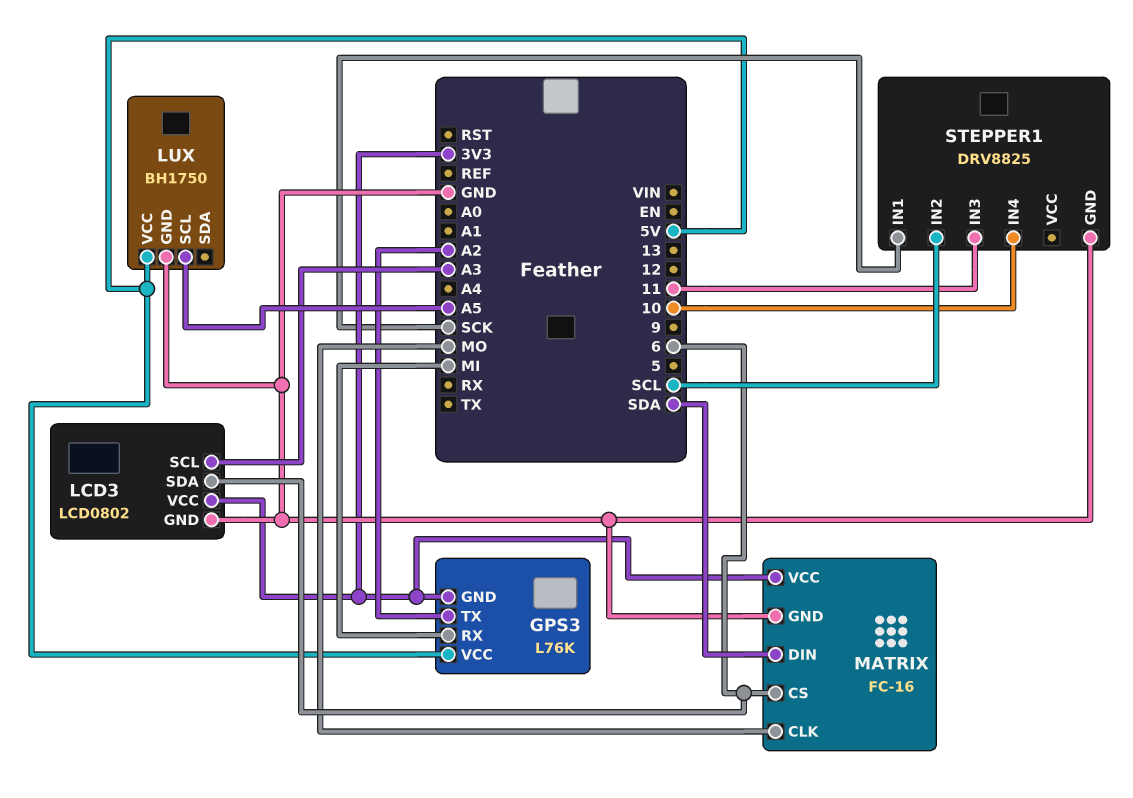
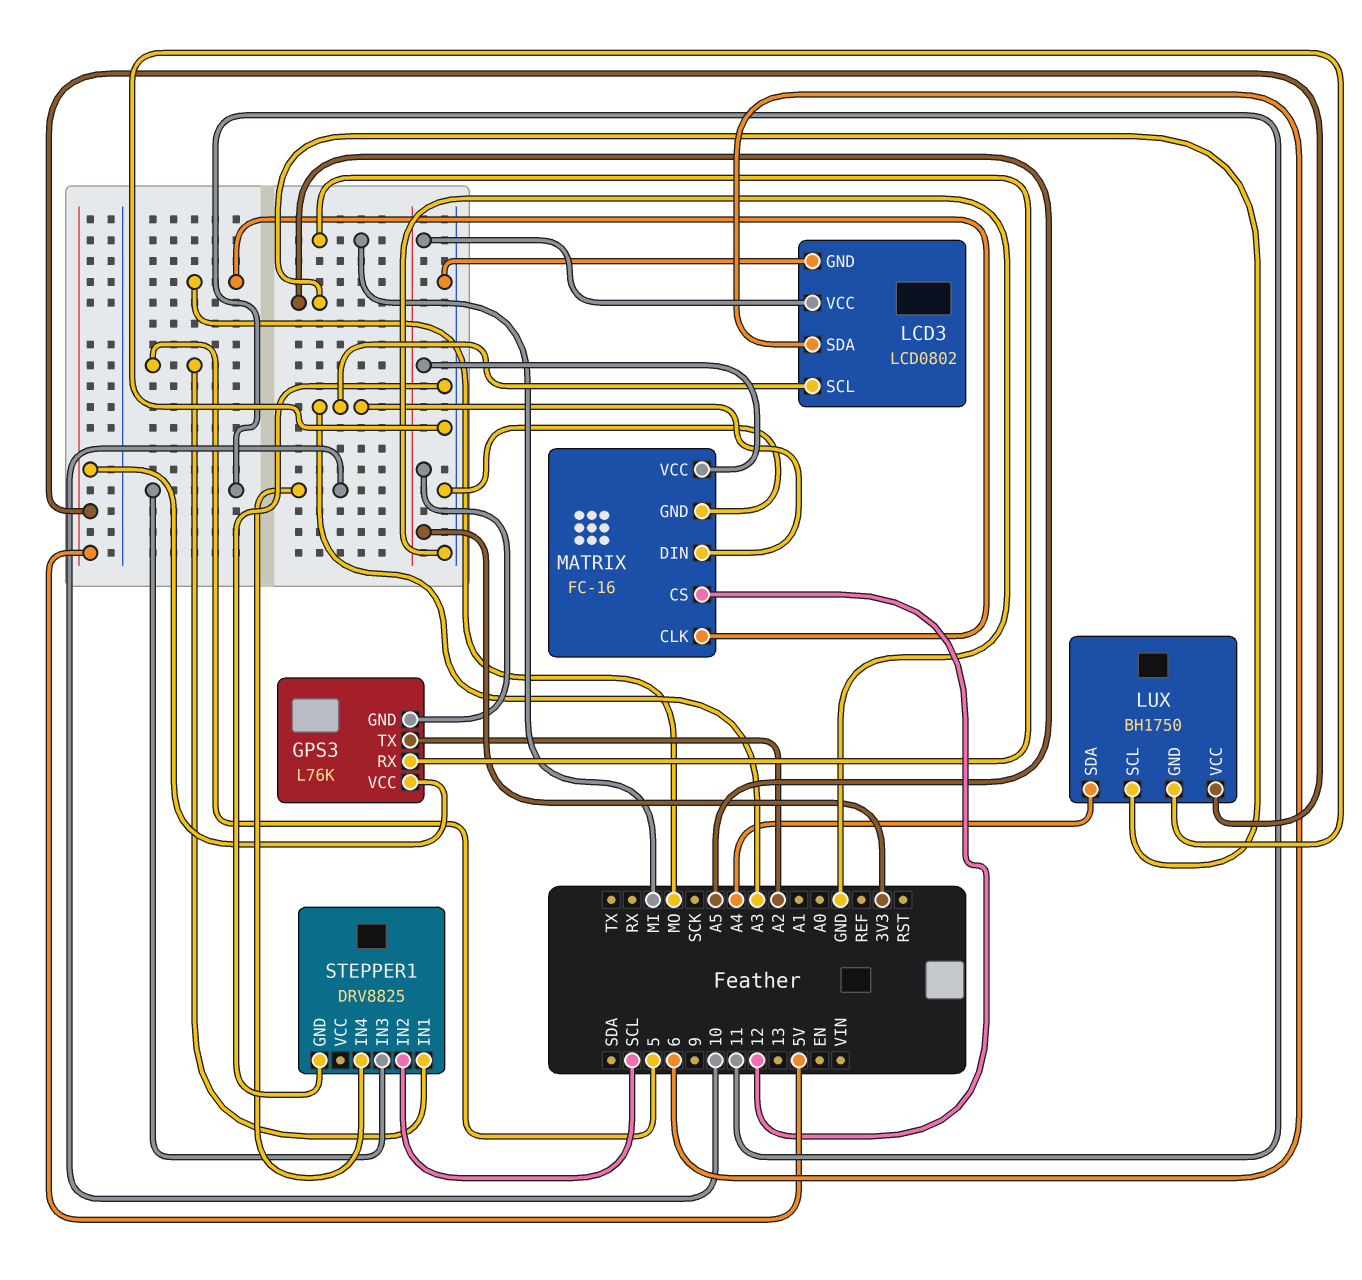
LUX pin SDA: none -> A4
MATRIX pin CS: 6 -> 12
MATRIX pin DIN: SDA -> A3
STEPPER1 pin IN1: SCK -> 5

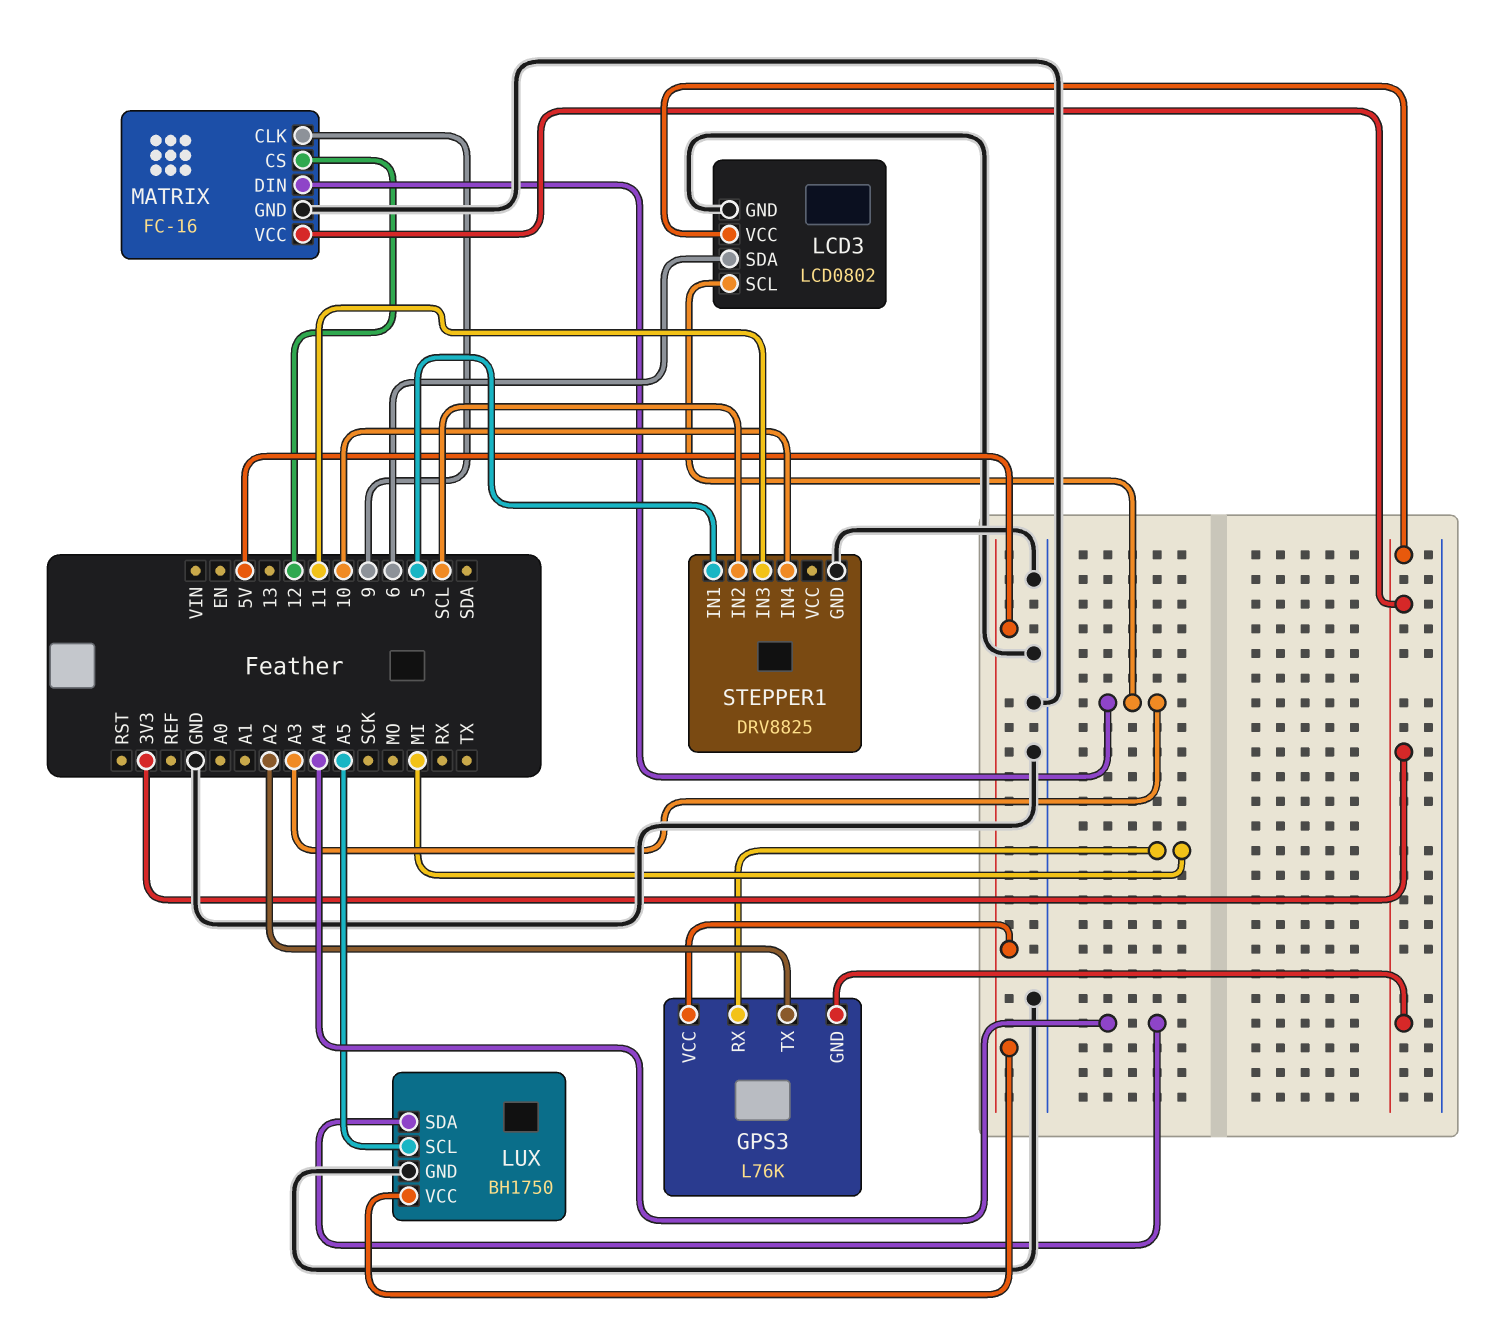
MATRIX pin CLK: MO -> 9

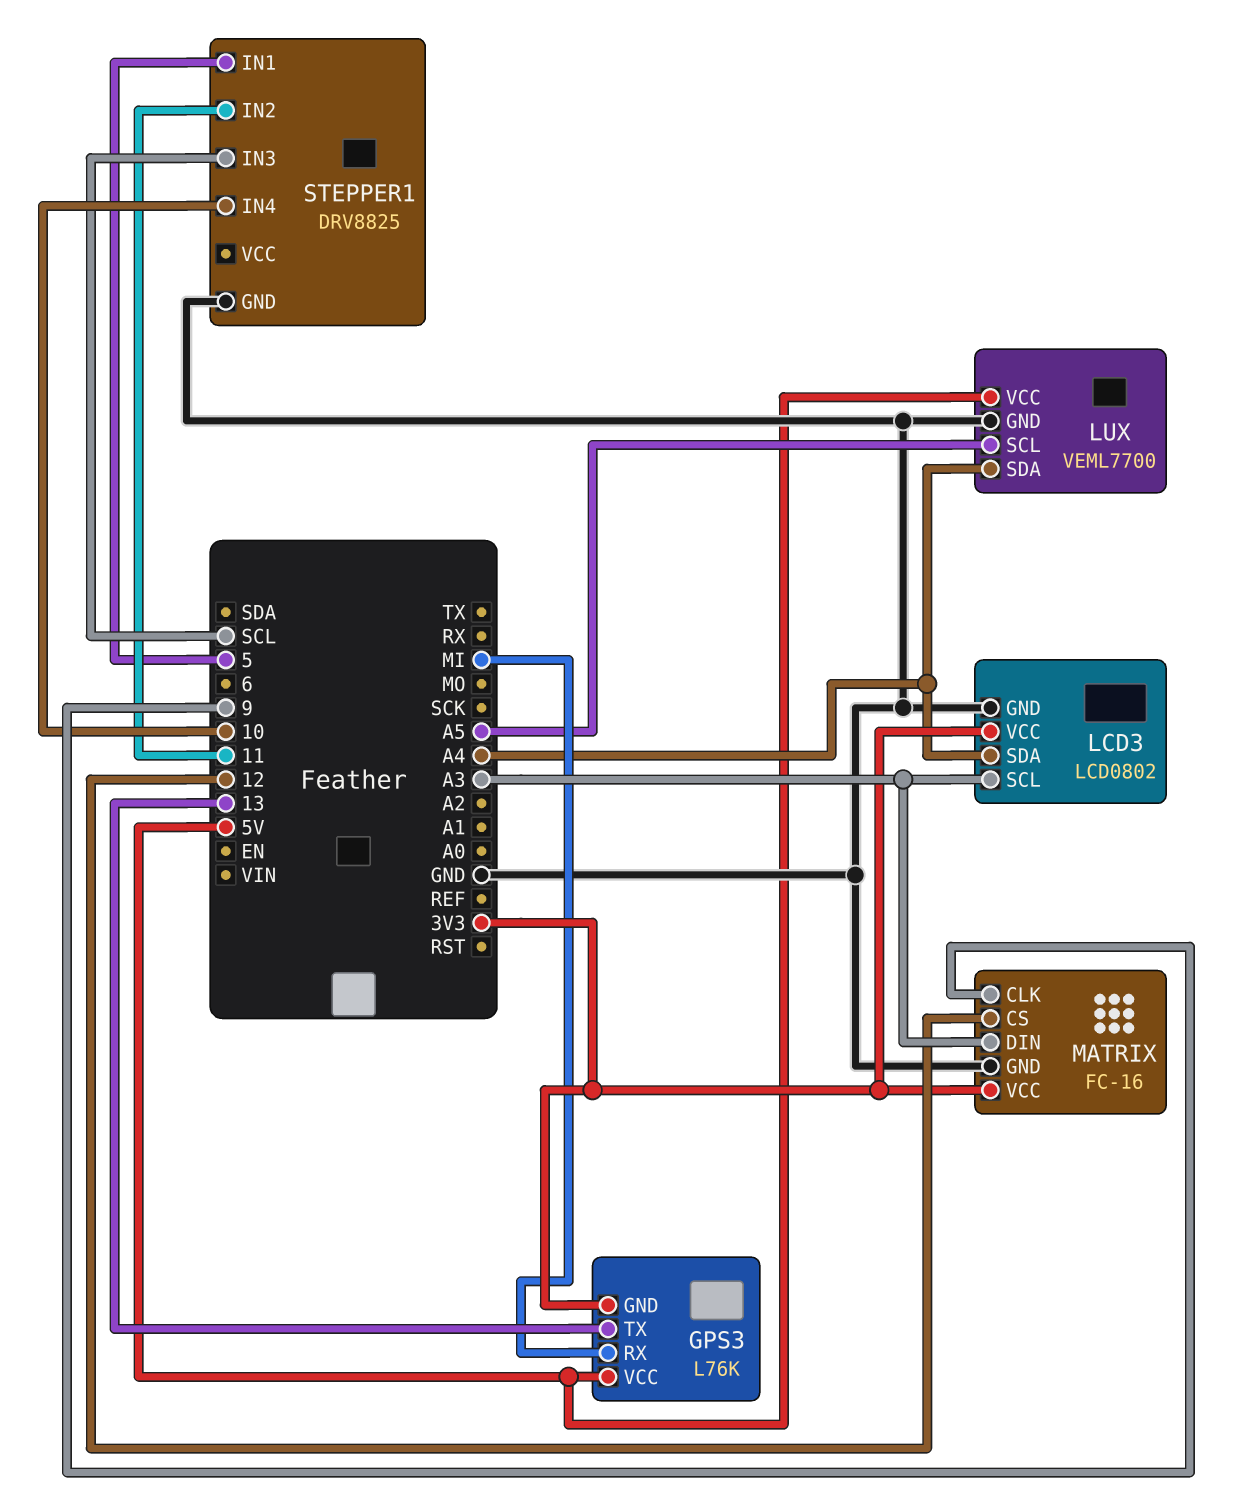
GPS3 pin TX: A2 -> 13
LCD3 pin SDA: 6 -> A4
LUX: BH1750 -> VEML7700
STEPPER1 pin IN2: SCL -> 11
STEPPER1 pin IN3: 11 -> SCL

